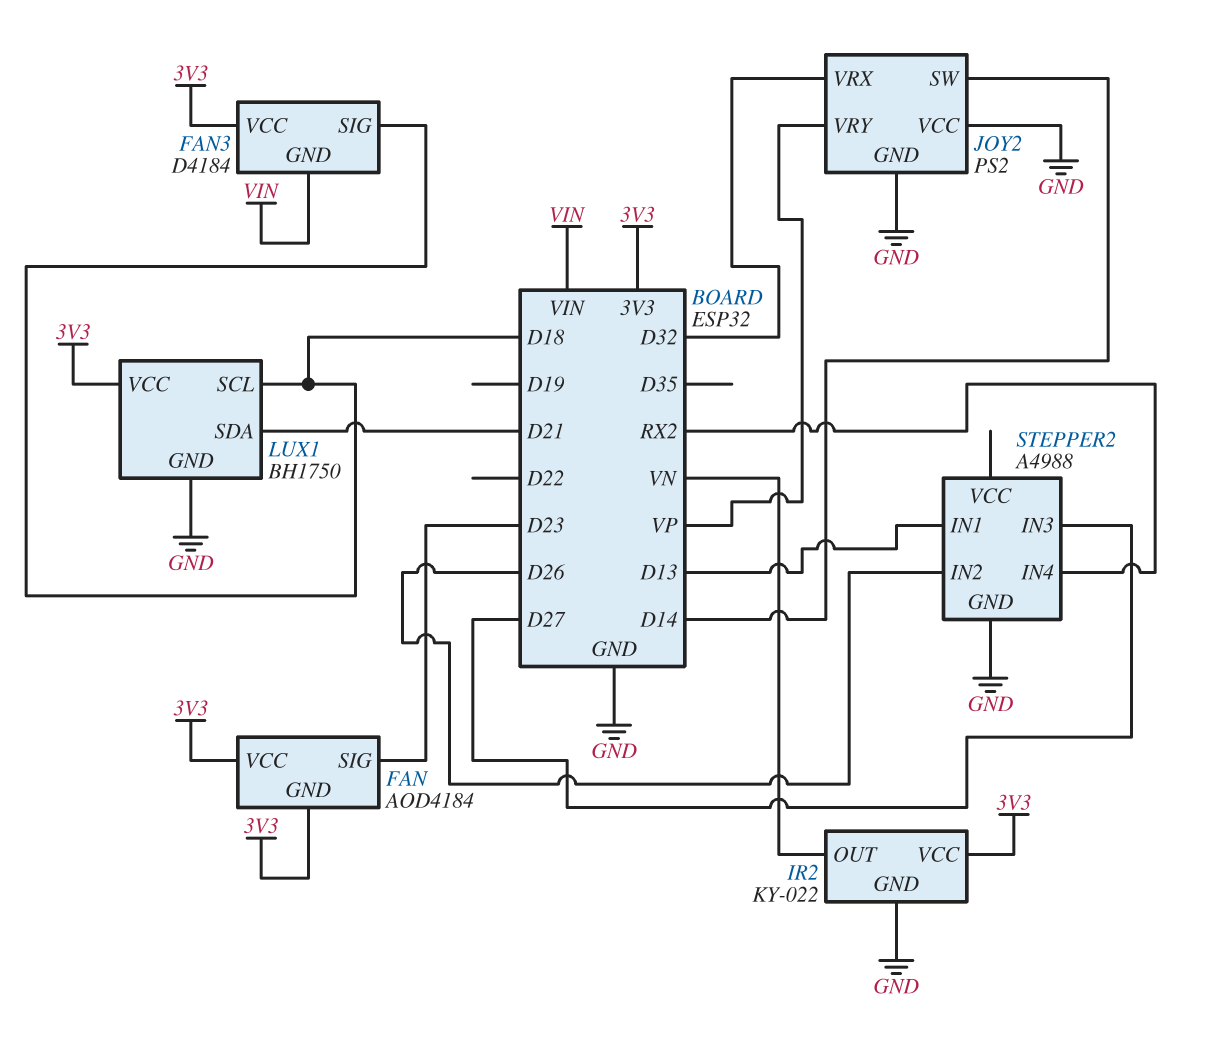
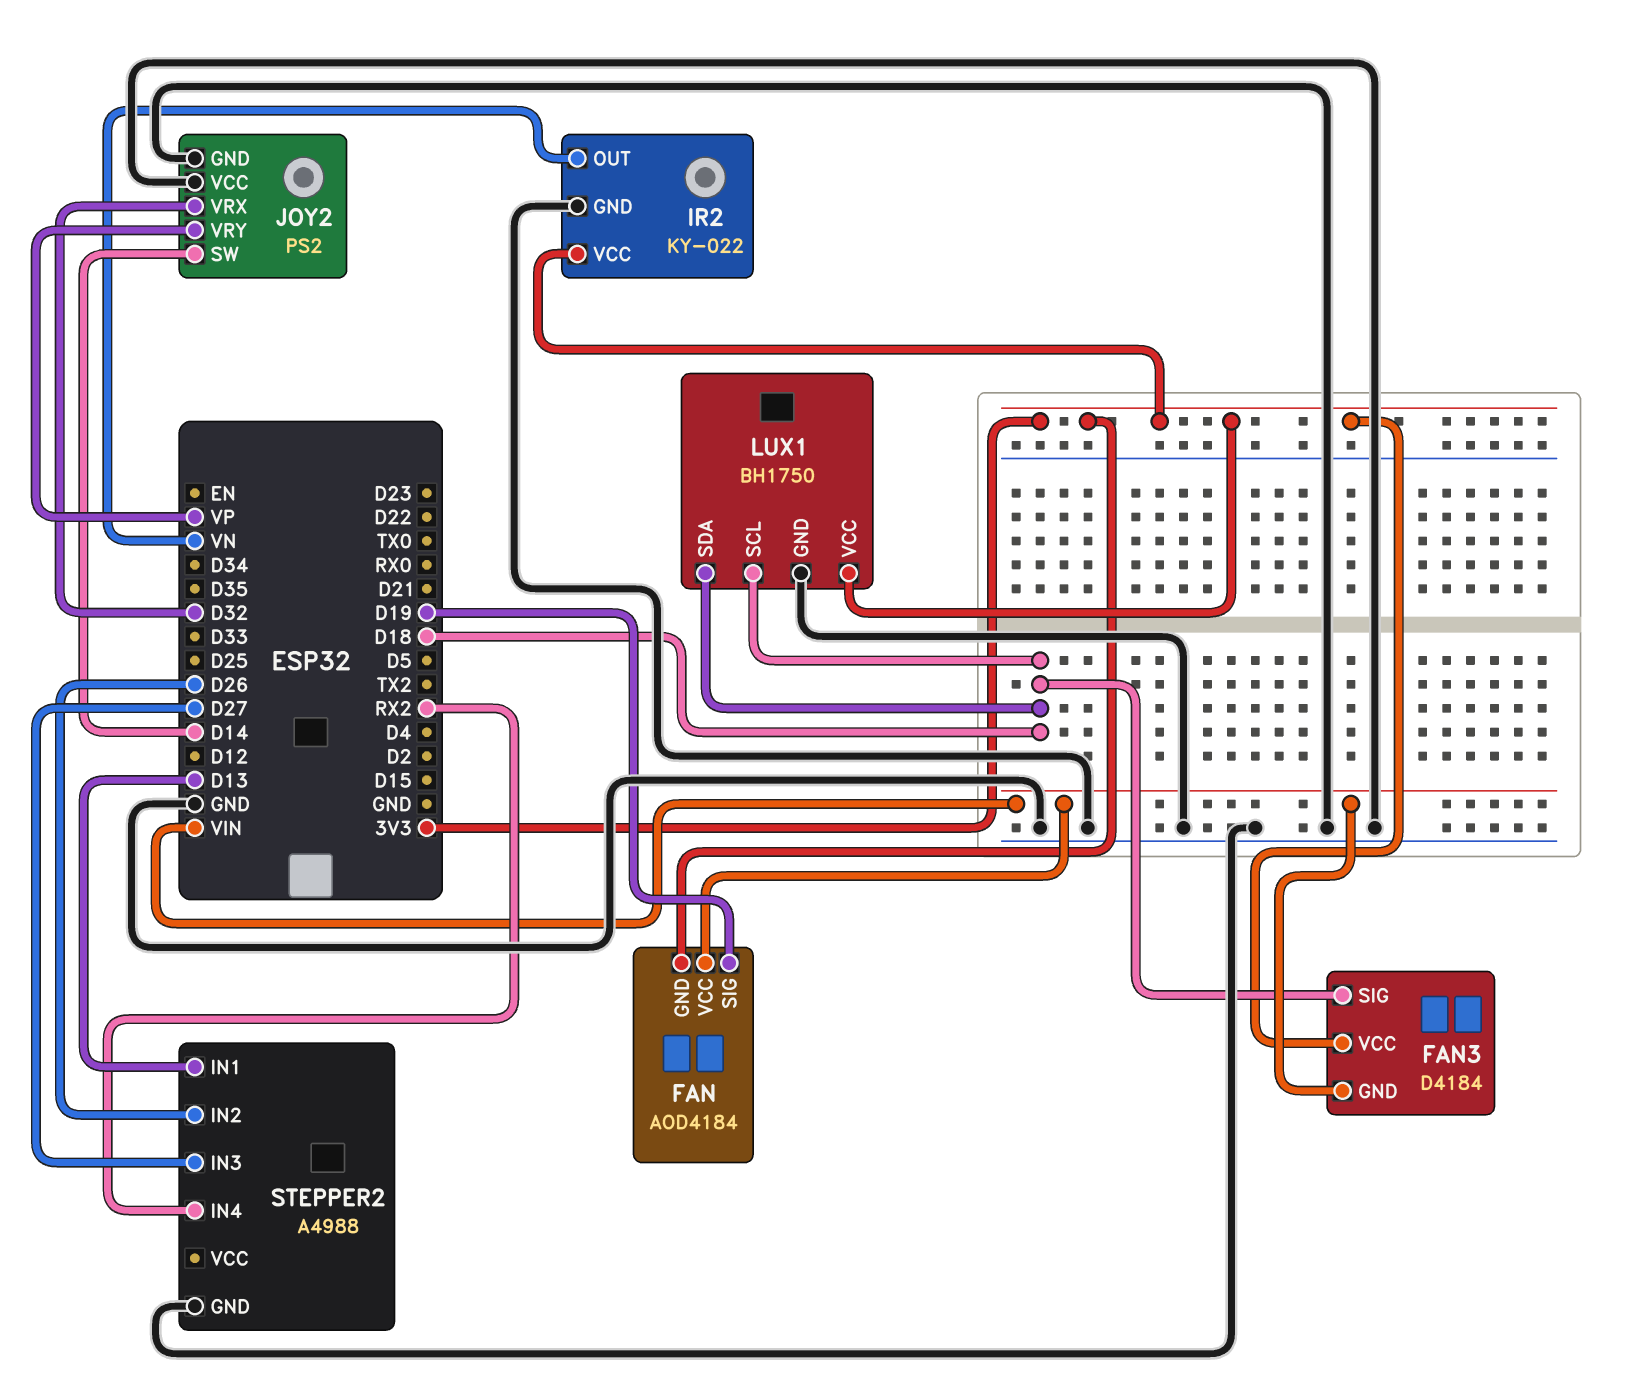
FAN pin SIG: D23 -> D19
FAN pin VCC: 3V3 -> VIN
LUX1 pin SDA: D21 -> D18

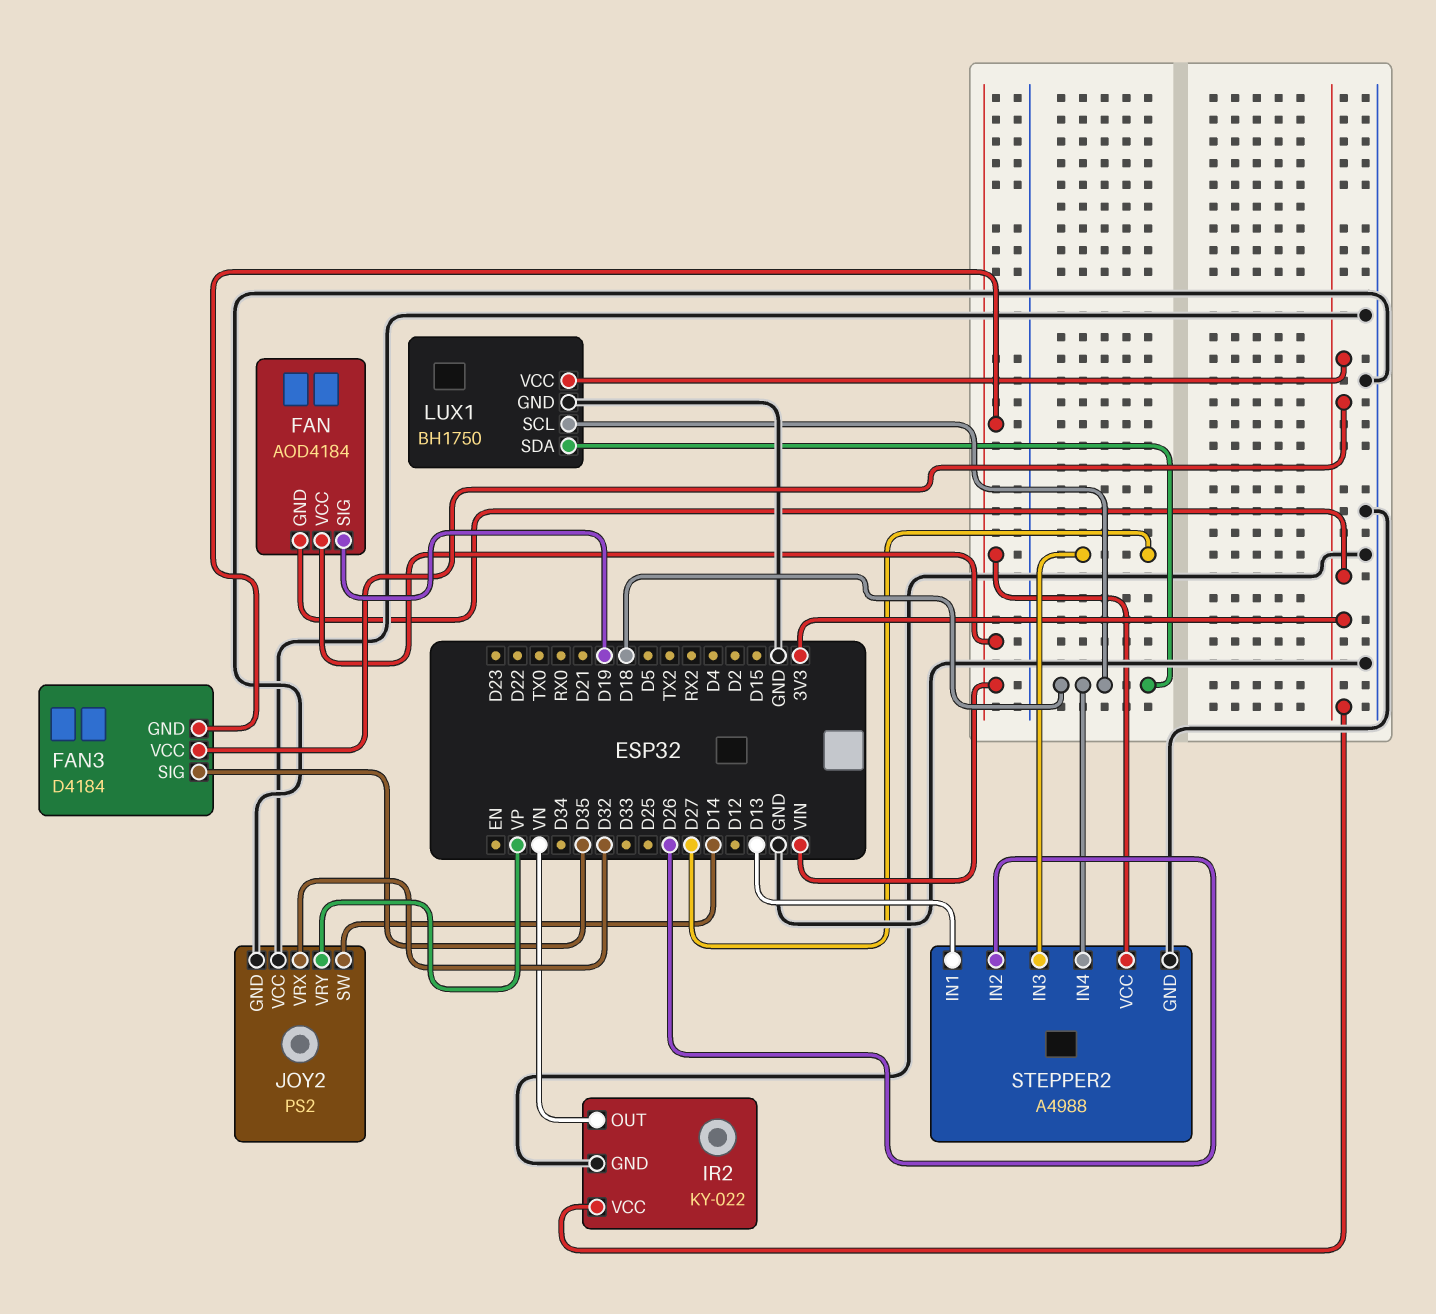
FAN3 pin SIG: D18 -> D35
STEPPER2 pin IN4: RX2 -> D18
STEPPER2 pin VCC: none -> VIN

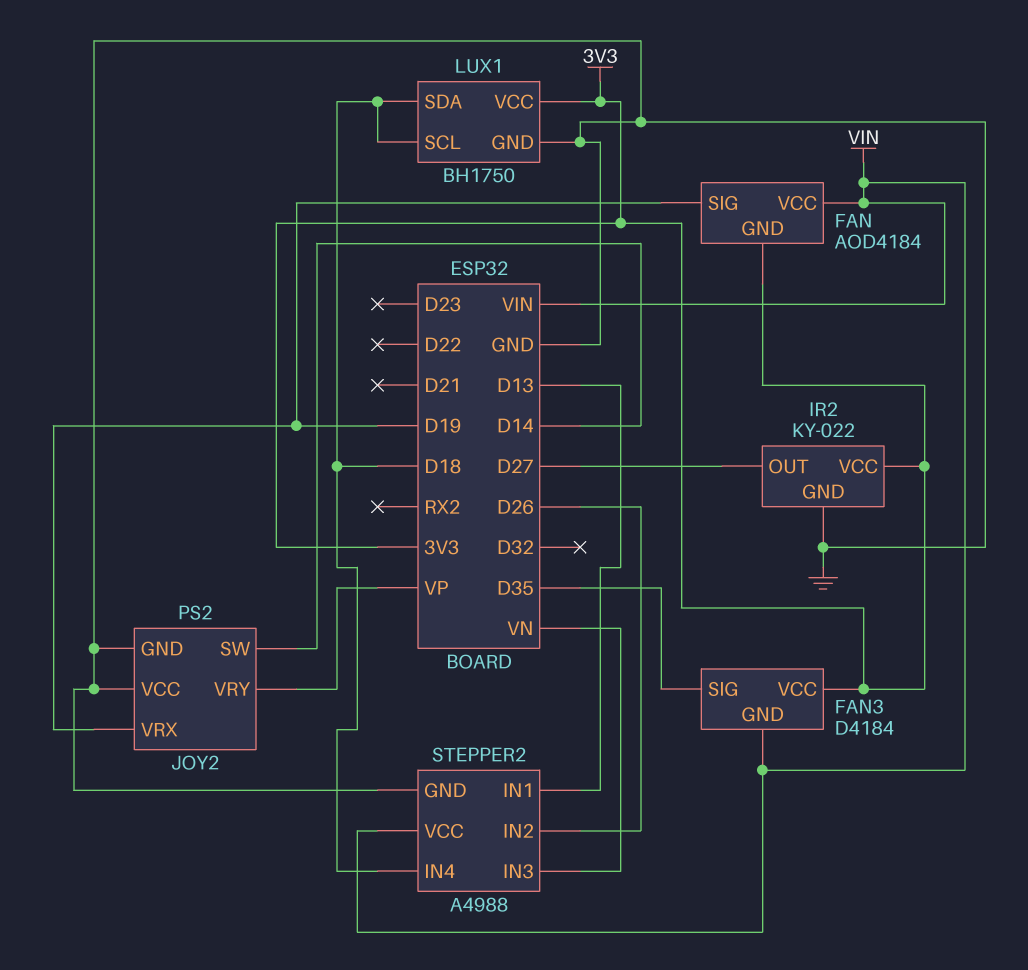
IR2 pin OUT: VN -> D27
JOY2 pin VRX: D32 -> D19
STEPPER2 pin IN3: D27 -> VN

